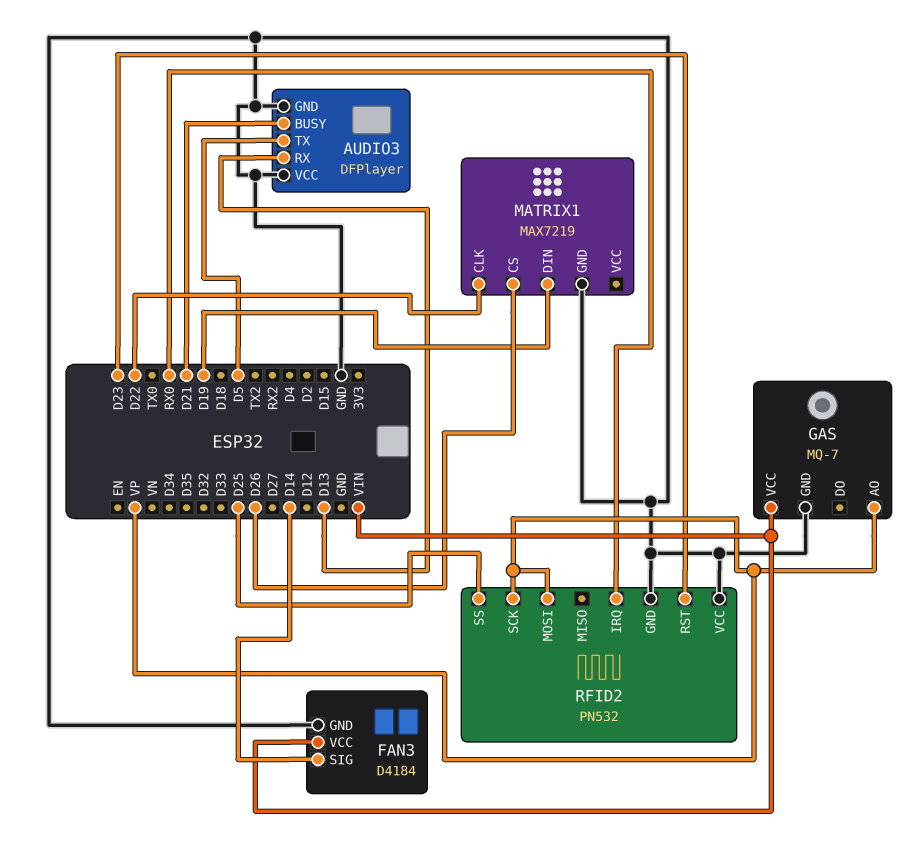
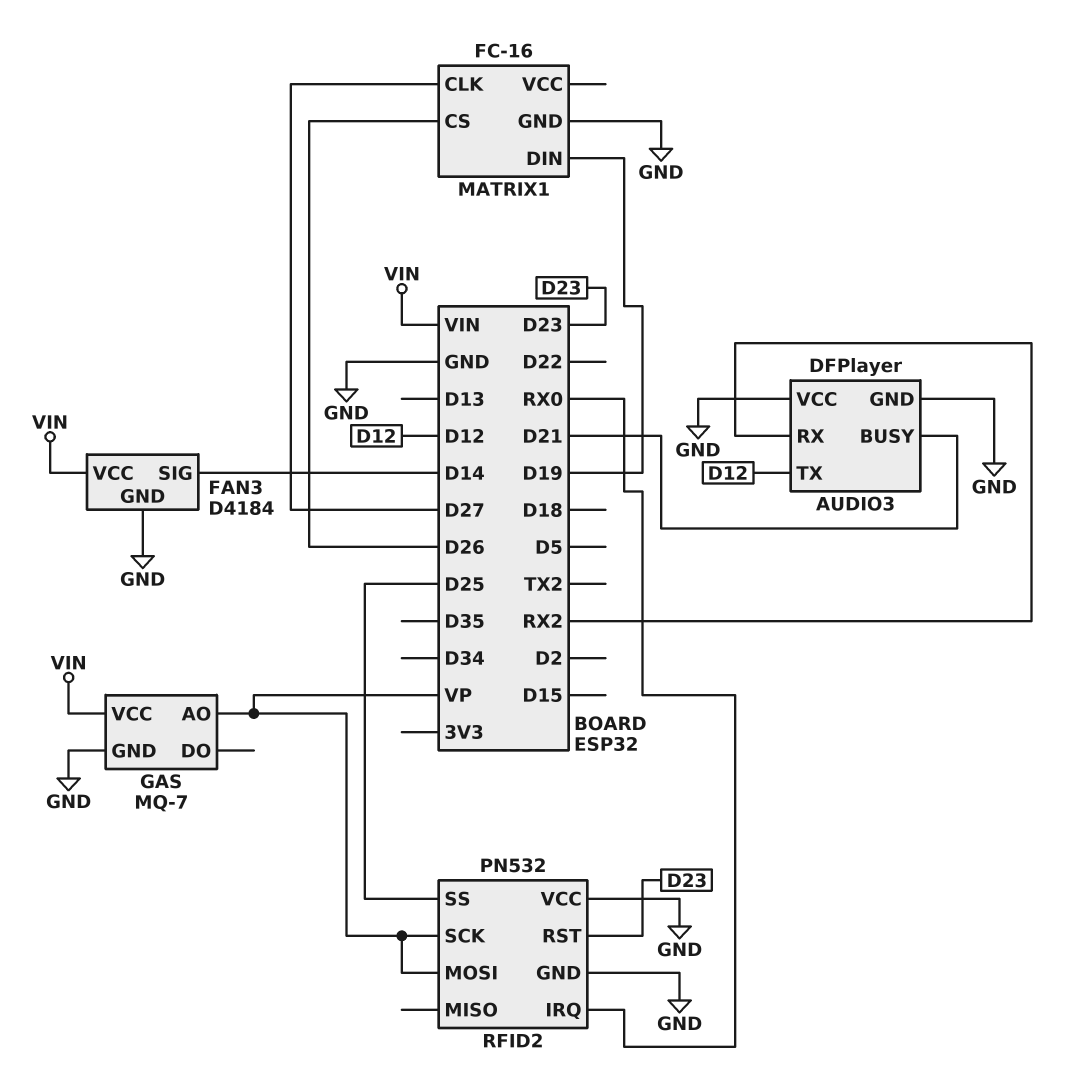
AUDIO3 pin RX: D13 -> RX2
AUDIO3 pin TX: D5 -> D12
MATRIX1: MAX7219 -> FC-16
MATRIX1 pin CLK: D22 -> D27

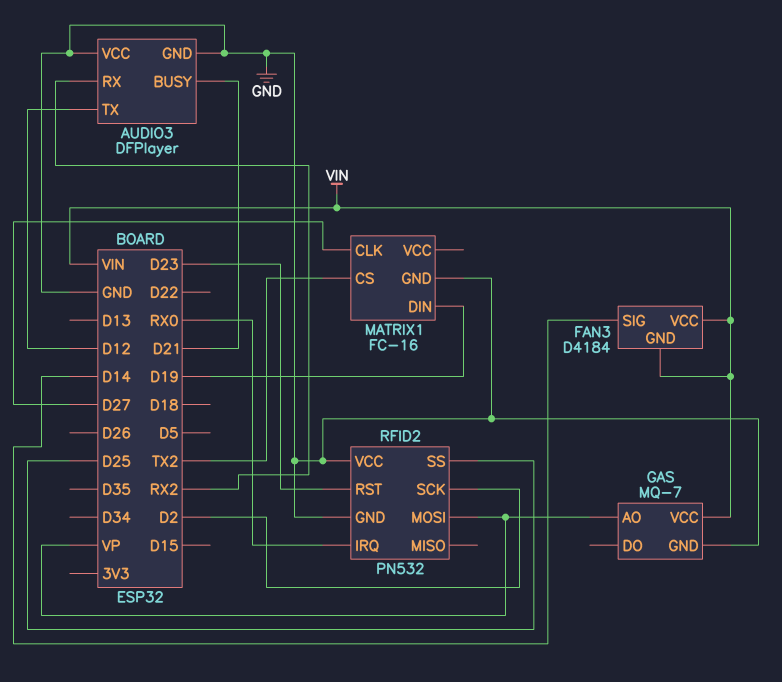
FAN3 pin GND: GND -> VIN
MATRIX1 pin CS: D26 -> TX2
RFID2 pin SCK: VP -> D2

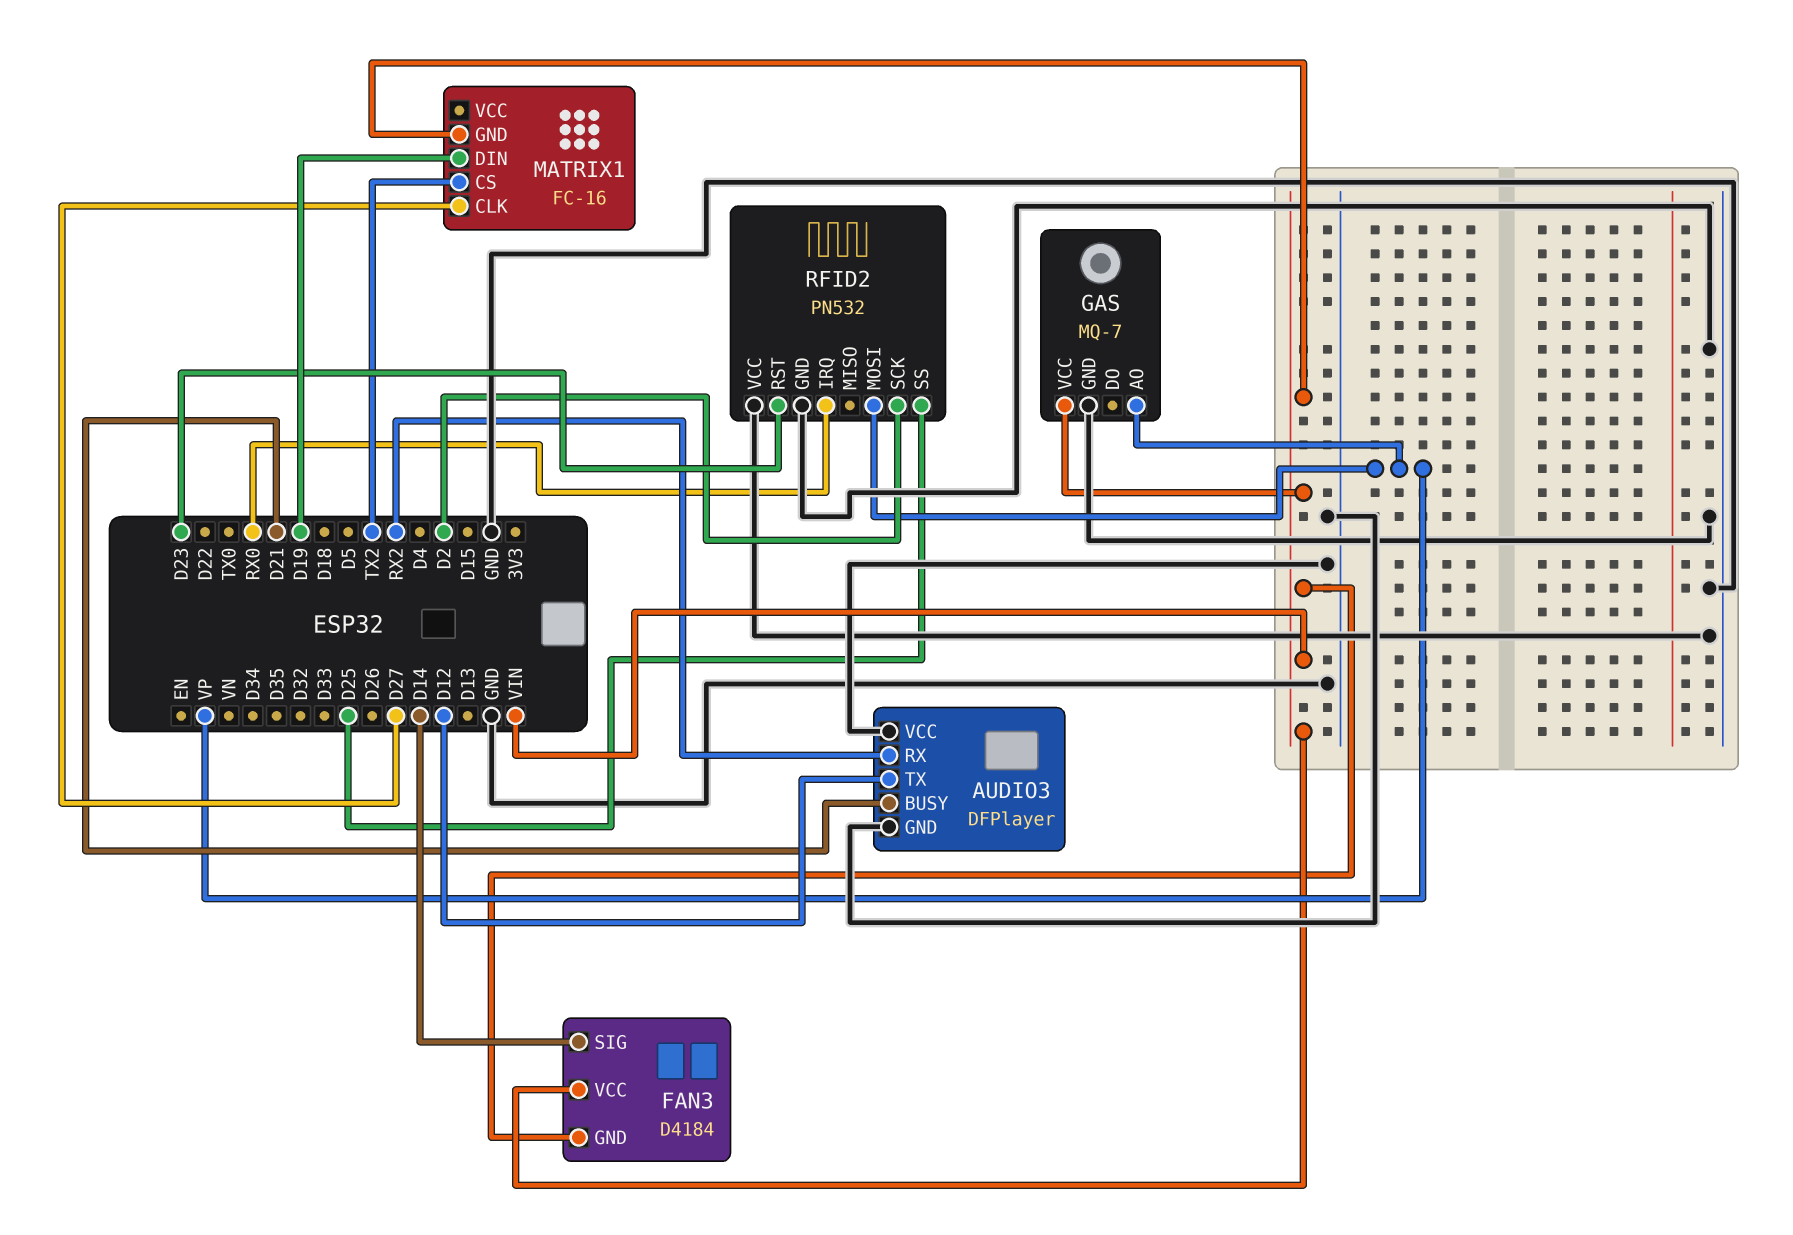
MATRIX1 pin GND: GND -> VIN

